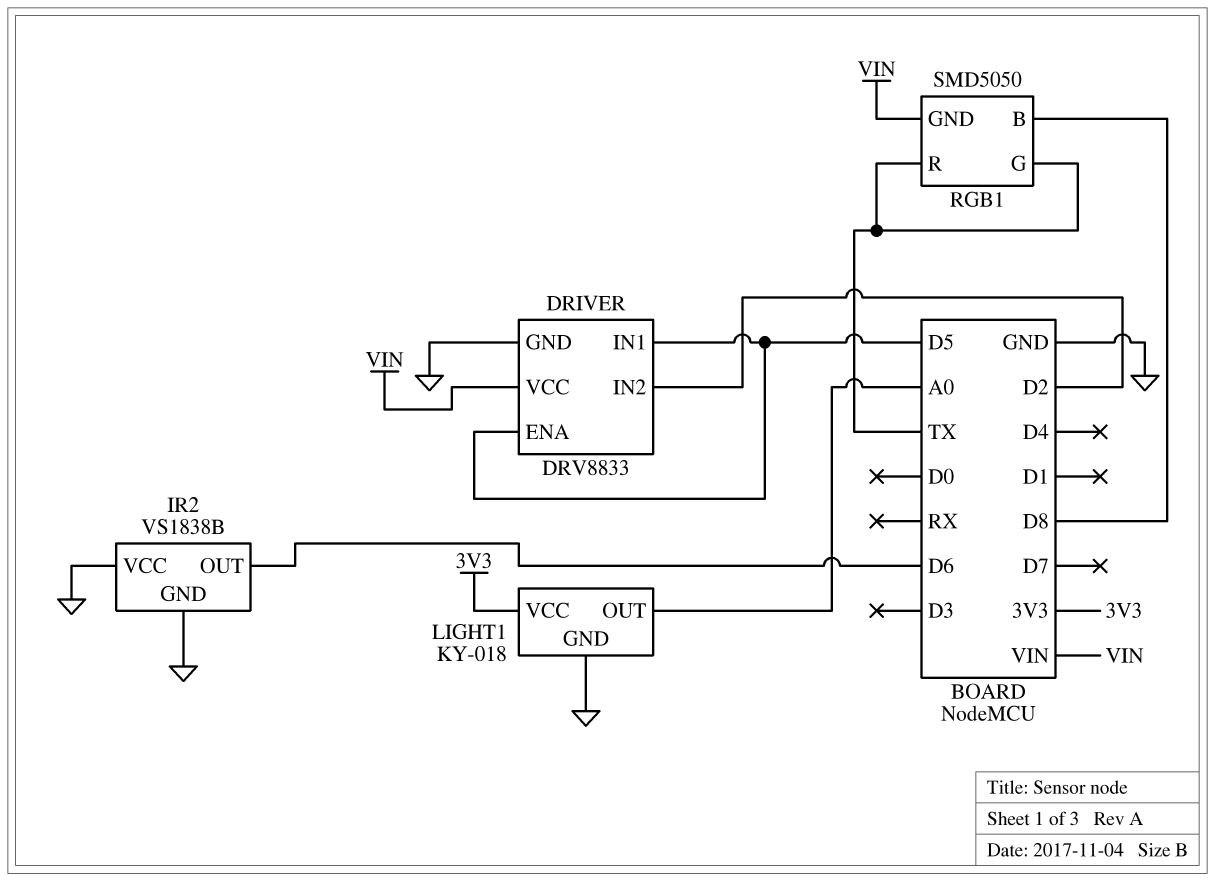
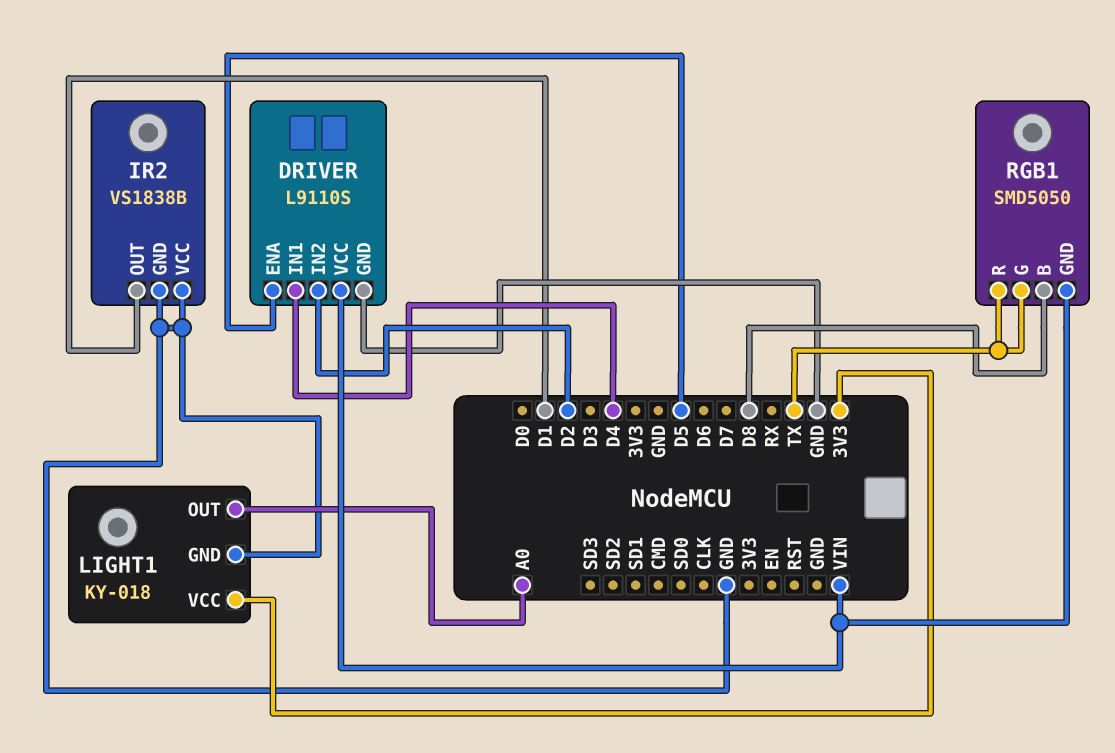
DRIVER: DRV8833 -> L9110S
DRIVER pin IN1: D5 -> D4
IR2 pin OUT: D6 -> D1

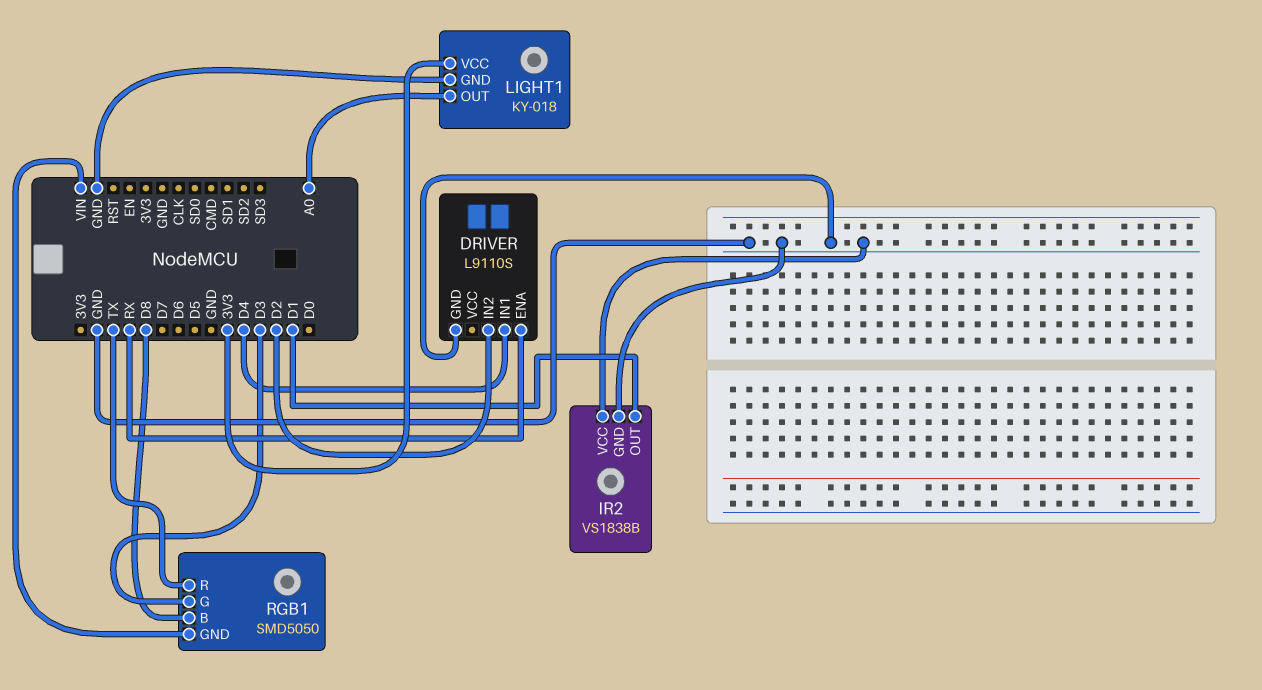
DRIVER pin ENA: D5 -> RX
DRIVER pin VCC: VIN -> none
RGB1 pin G: TX -> D3

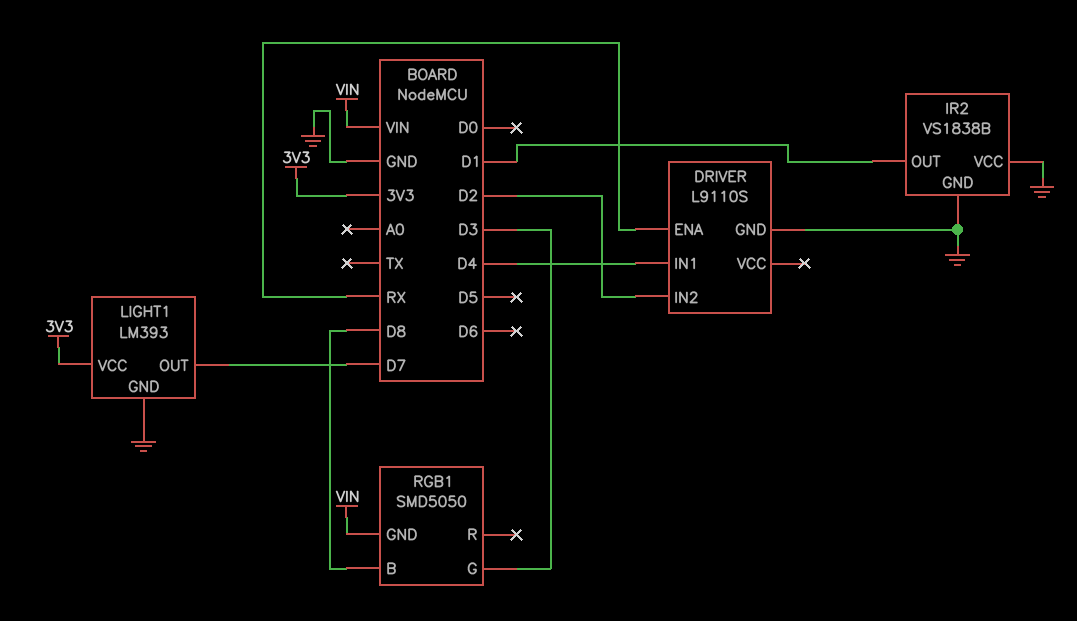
LIGHT1: KY-018 -> LM393
LIGHT1 pin OUT: A0 -> D7
RGB1 pin R: TX -> none

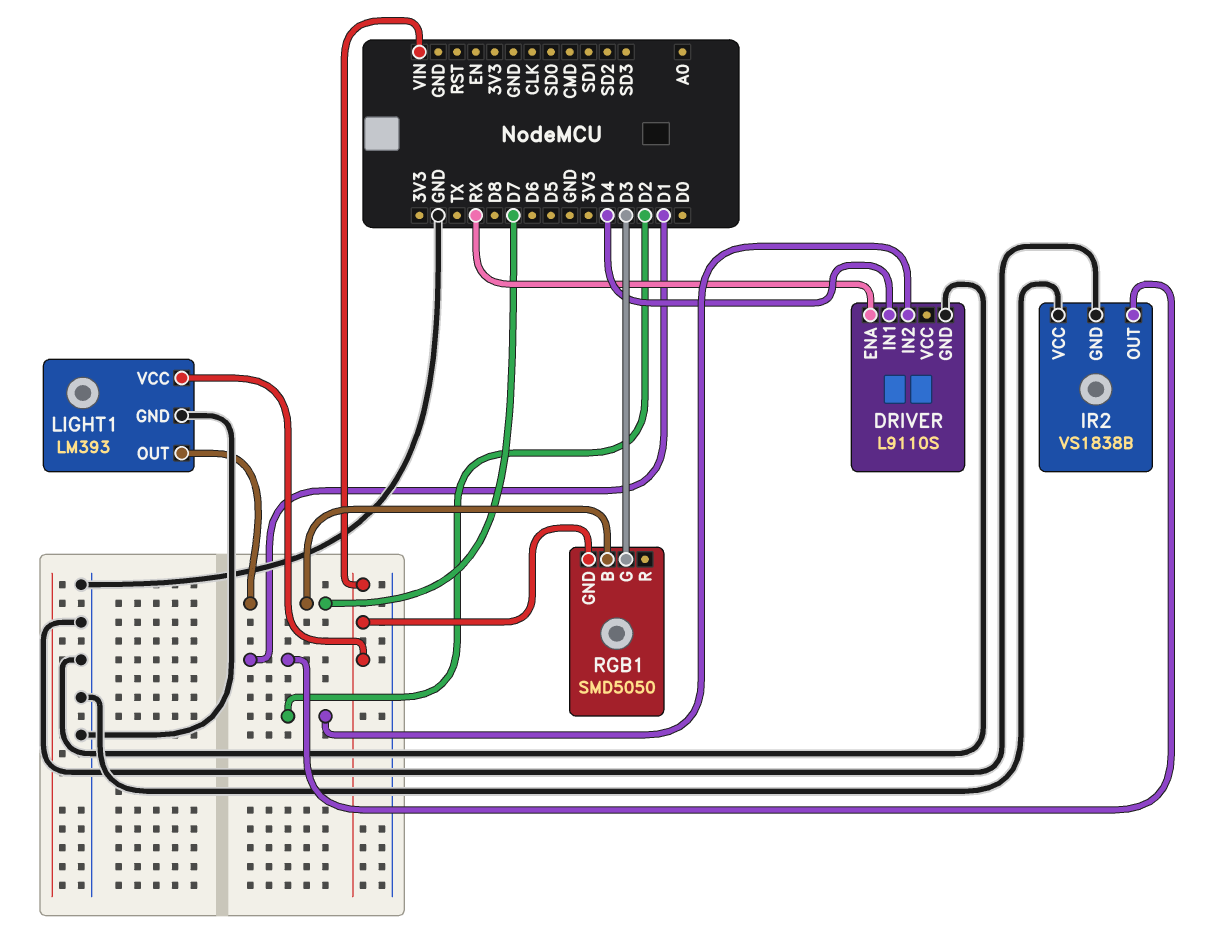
LIGHT1 pin VCC: 3V3 -> VIN
RGB1 pin B: D8 -> D7

